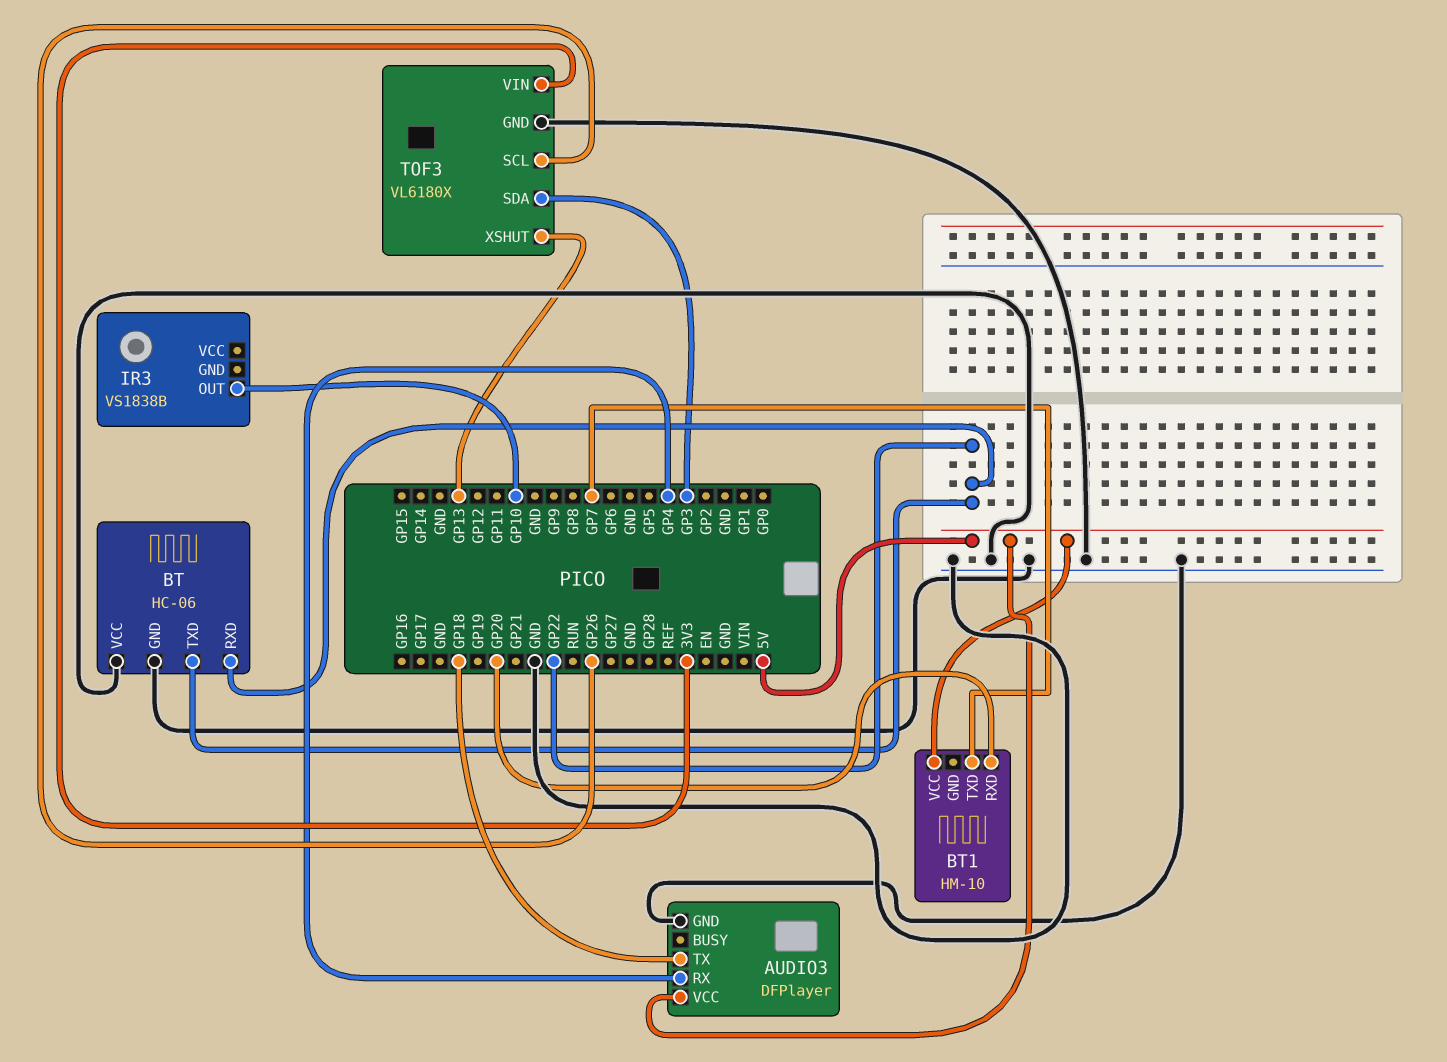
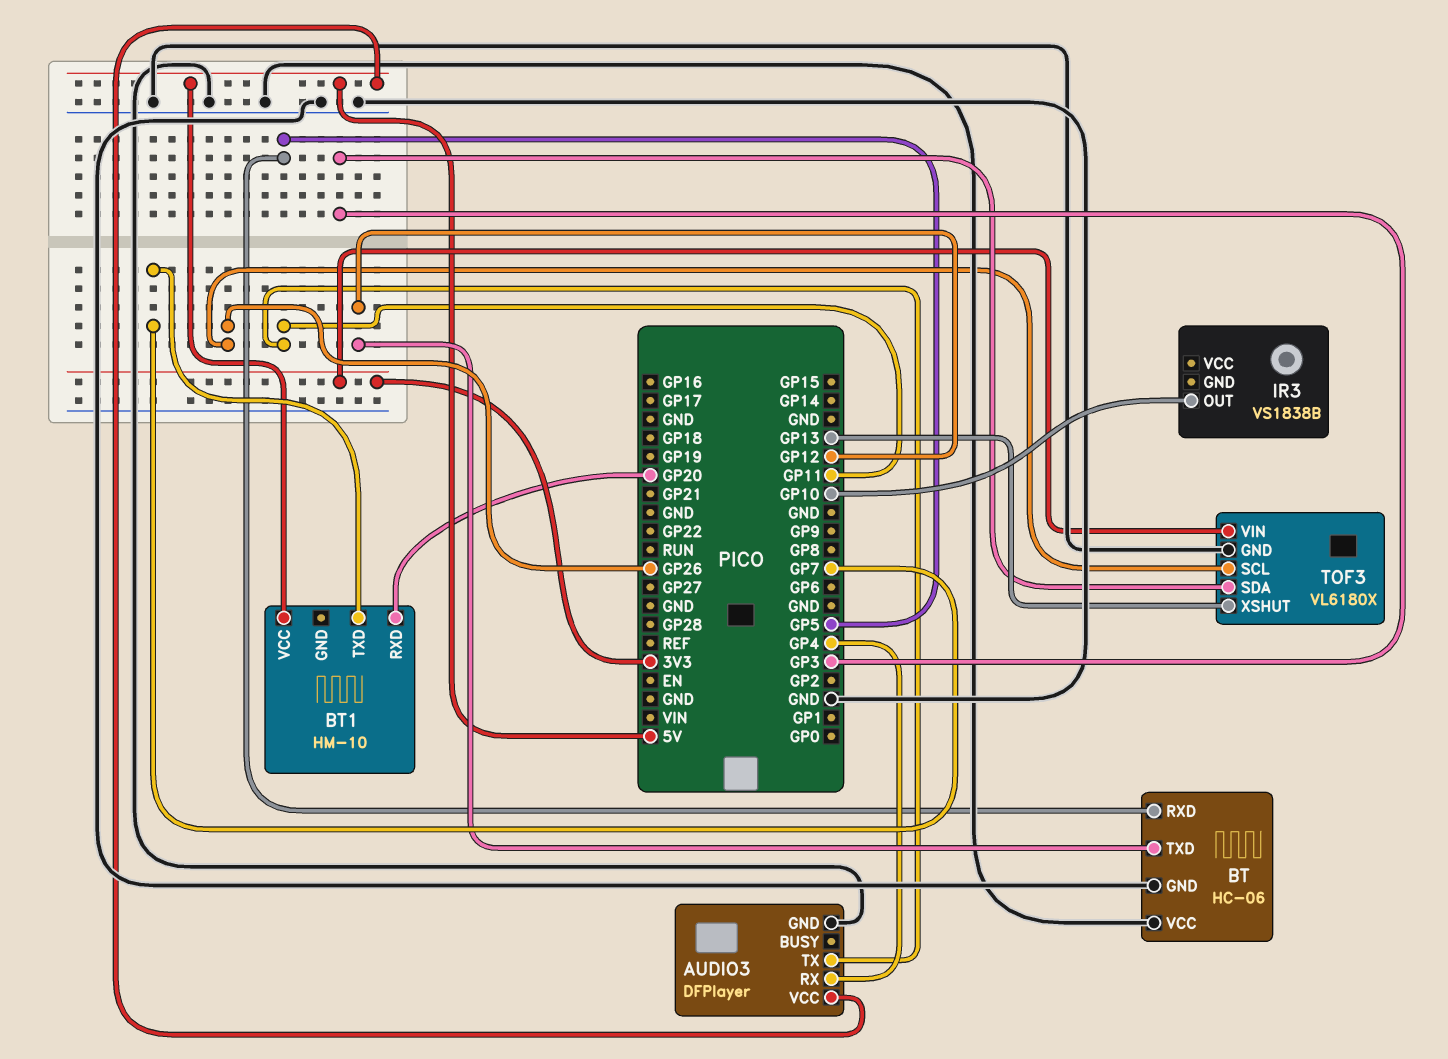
AUDIO3 pin TX: GP18 -> GP11
BT pin RXD: GP22 -> GP5
BT pin TXD: GP22 -> GP12

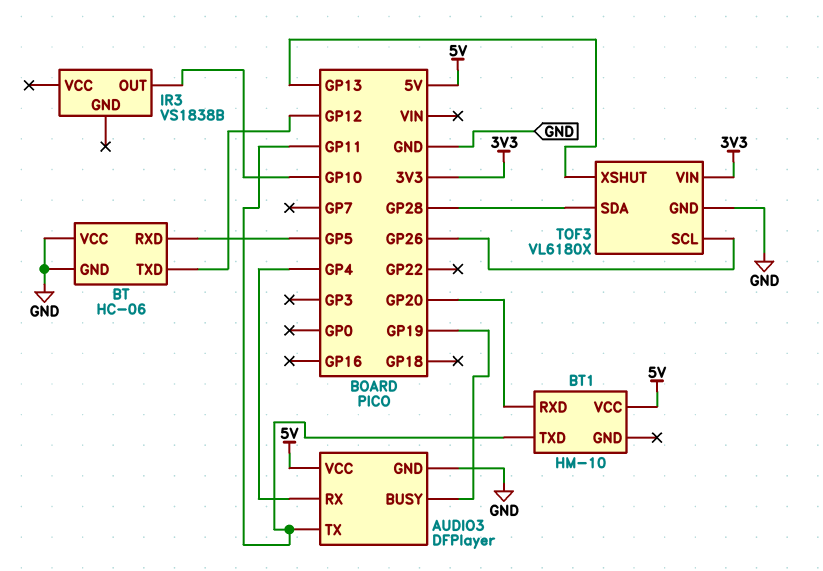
AUDIO3 pin BUSY: none -> GP19
BT1 pin TXD: GP7 -> GP11
TOF3 pin SDA: GP3 -> GP28

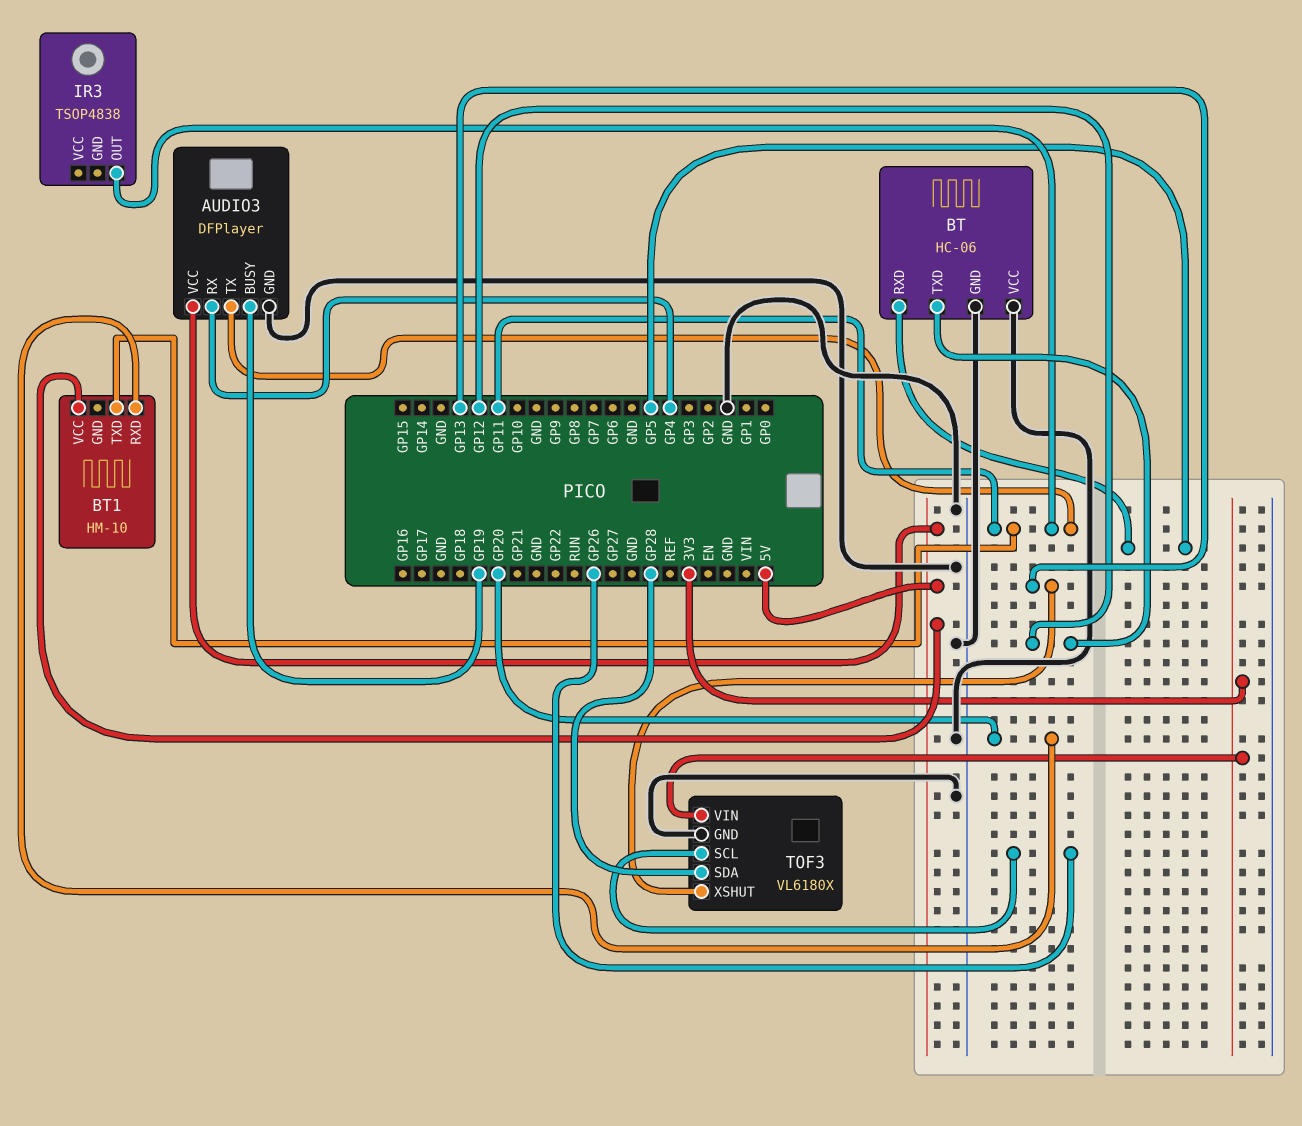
IR3: VS1838B -> TSOP4838
IR3 pin OUT: GP10 -> GP11

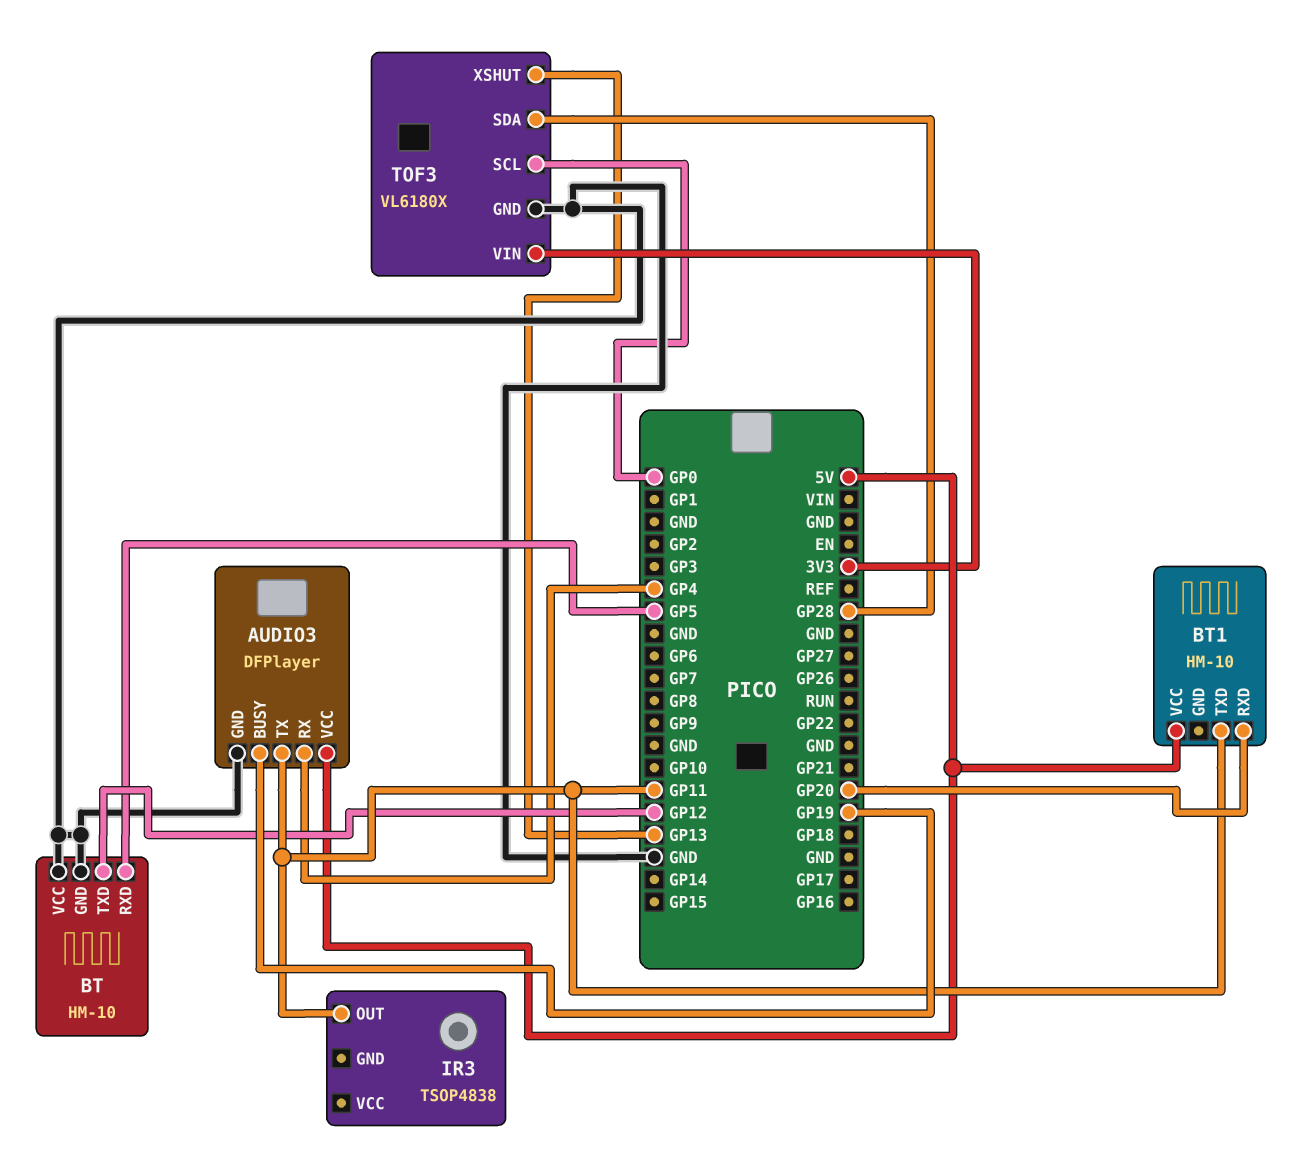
BT: HC-06 -> HM-10
TOF3 pin SCL: GP26 -> GP0

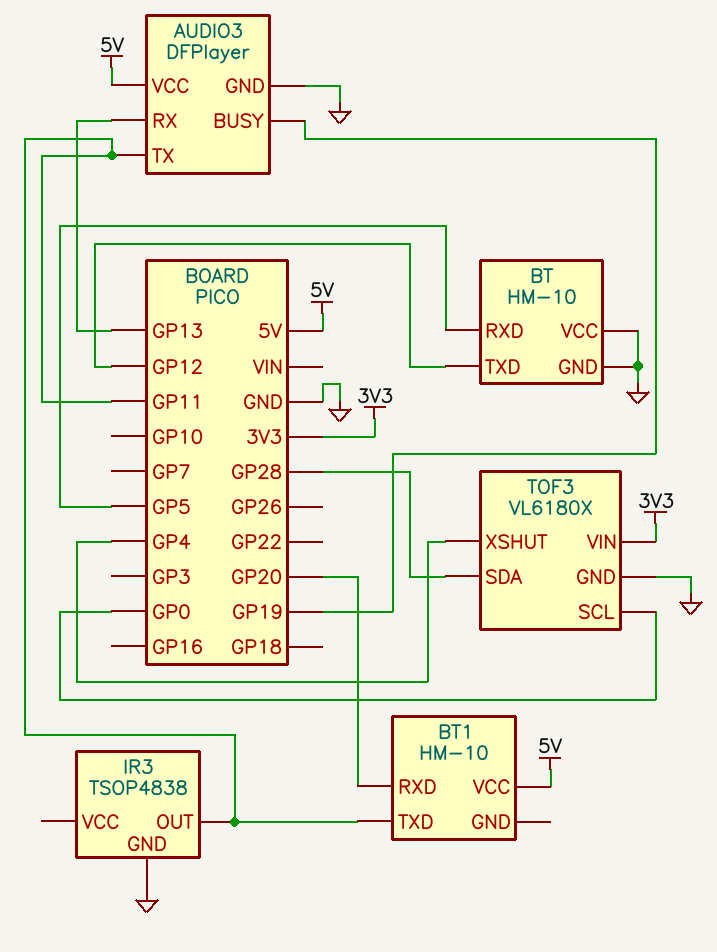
AUDIO3 pin RX: GP4 -> GP13
IR3 pin GND: none -> GND
TOF3 pin XSHUT: GP13 -> GP4

